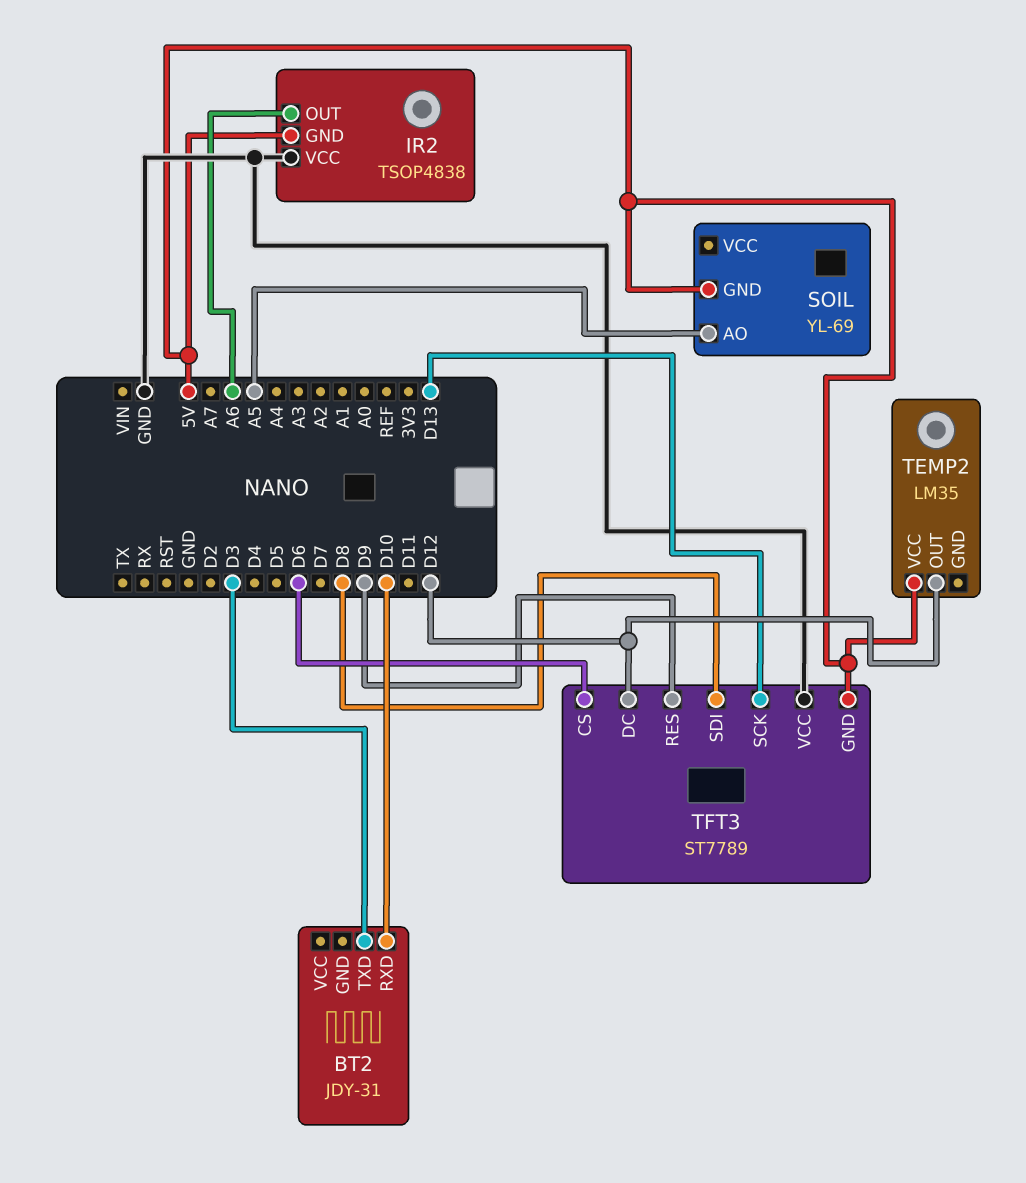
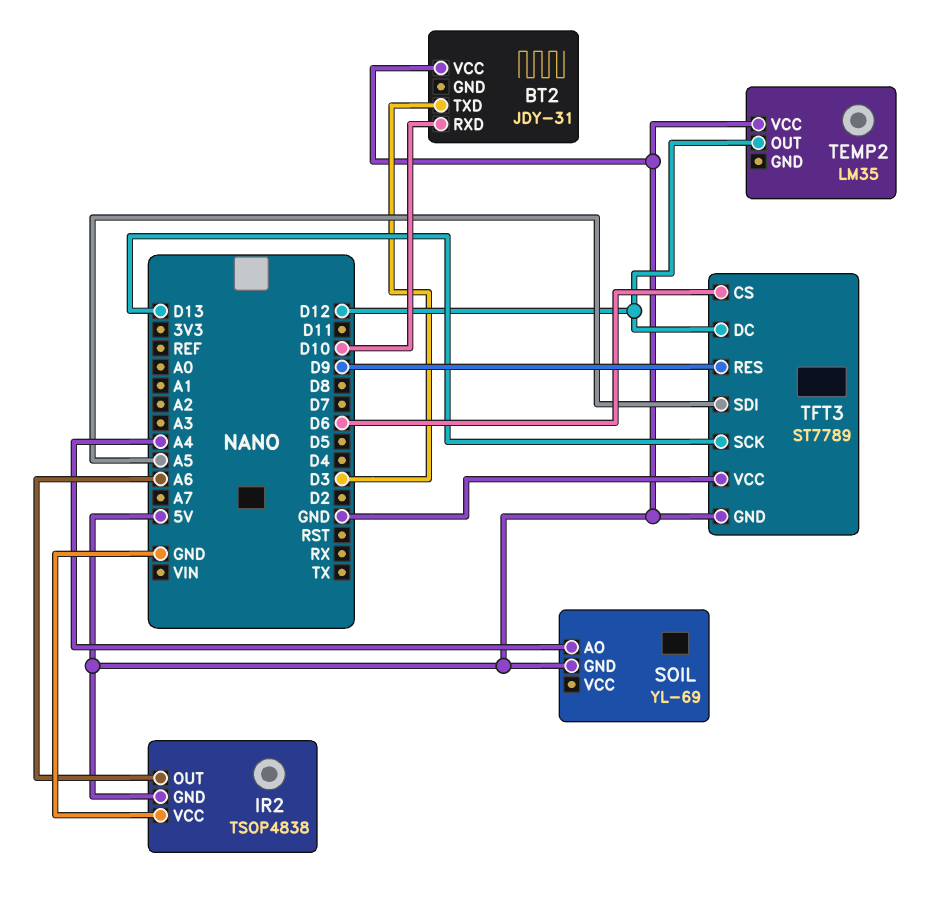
BT2 pin VCC: none -> 5V
SOIL pin AO: A5 -> A4
TFT3 pin SDI: D8 -> A5

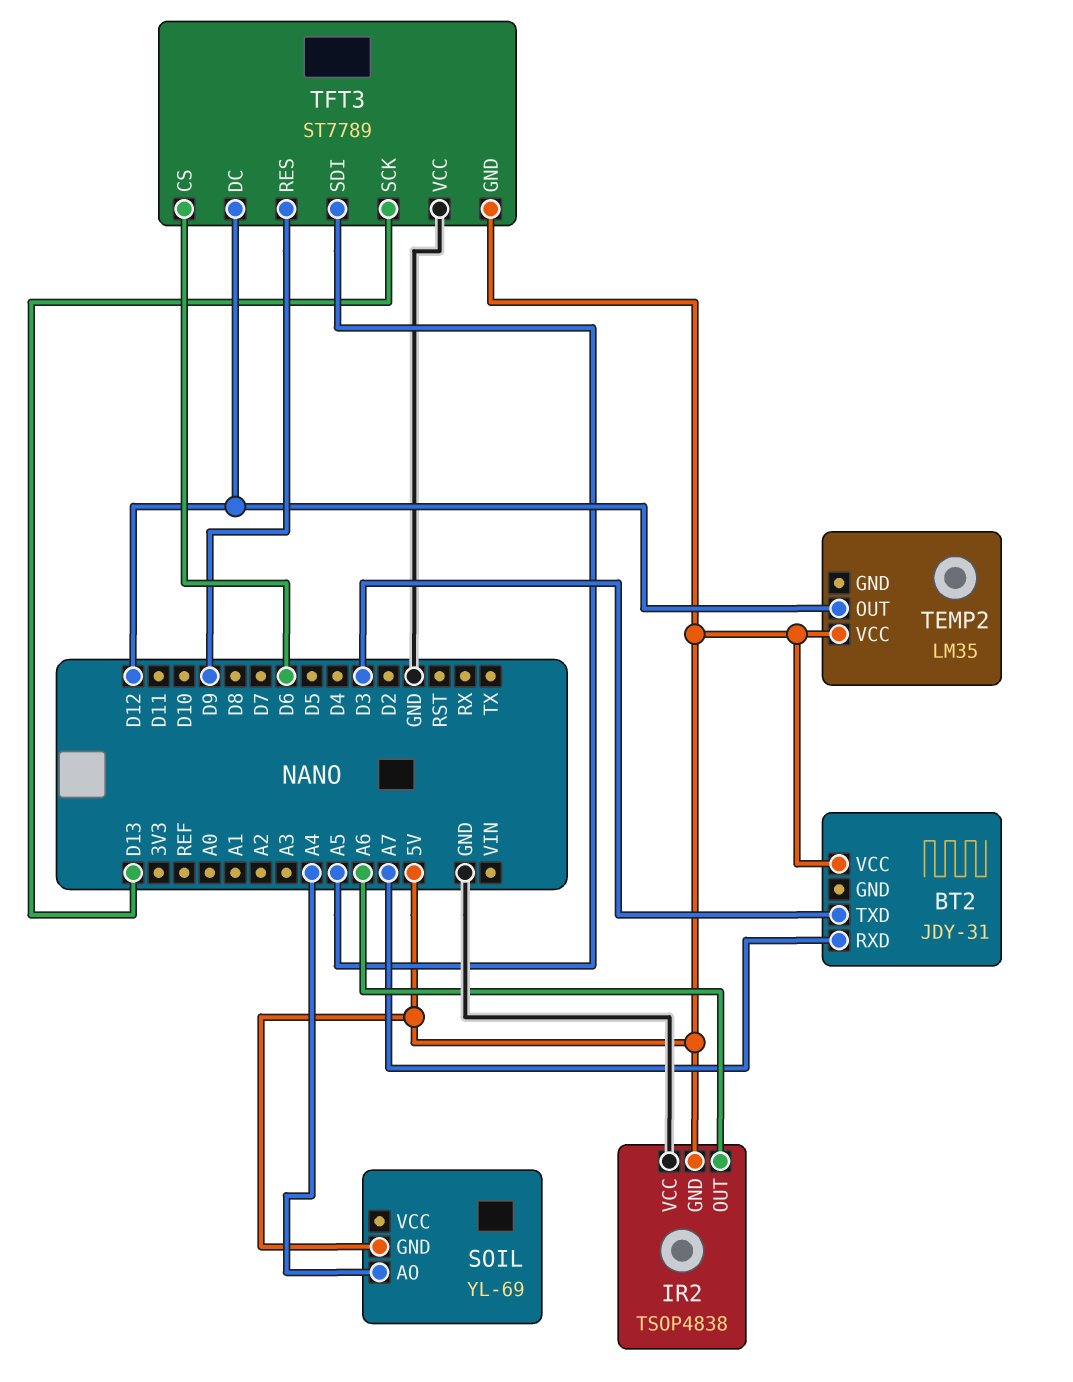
BT2 pin RXD: D10 -> A7

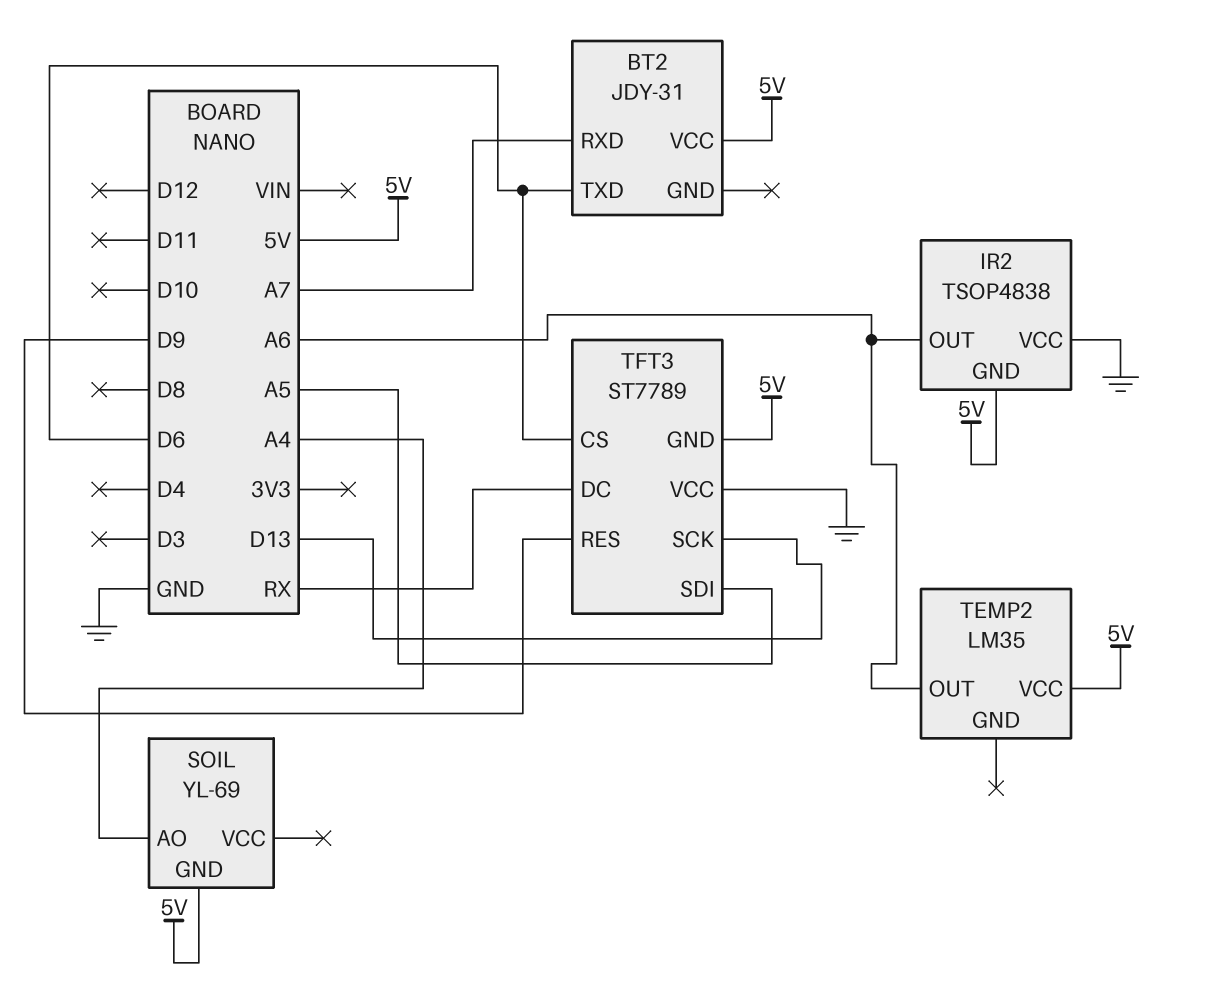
BT2 pin TXD: D3 -> D6
TEMP2 pin OUT: D12 -> A6
TFT3 pin DC: D12 -> RX

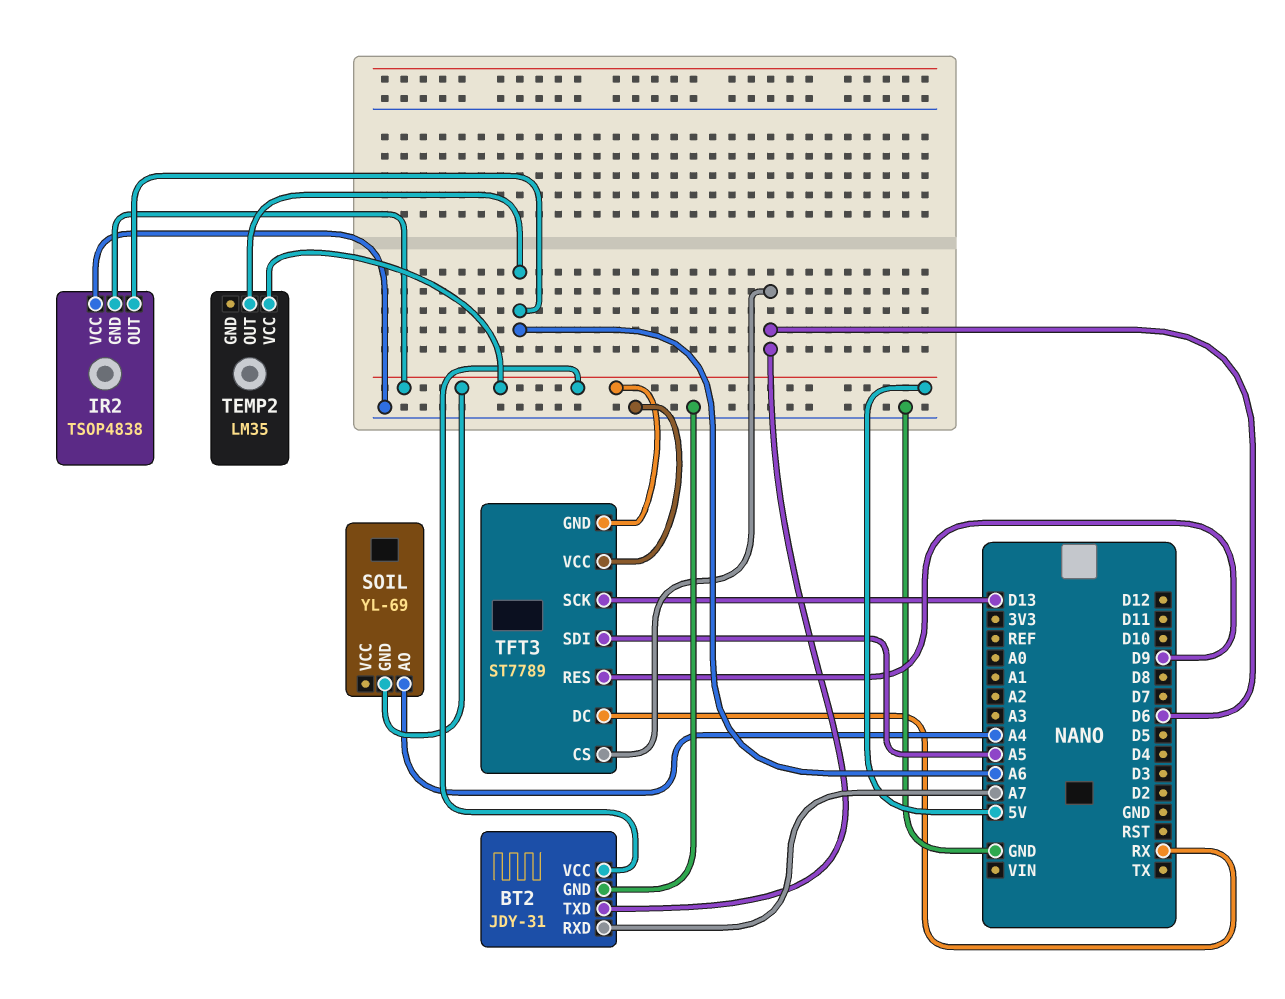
BT2 pin GND: none -> GND

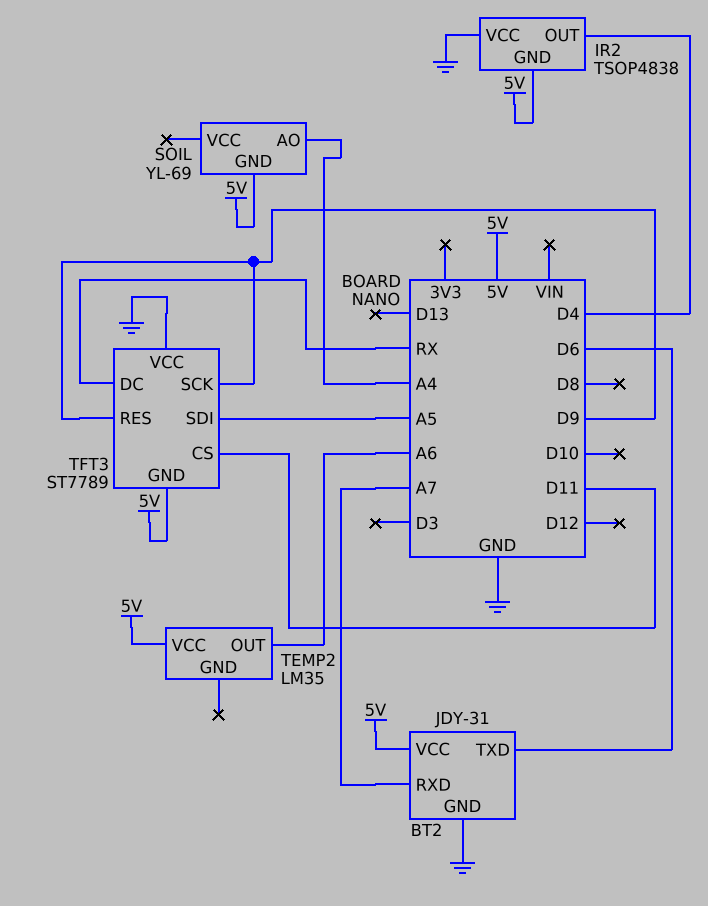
IR2 pin OUT: A6 -> D4
TFT3 pin CS: D6 -> D11
TFT3 pin SCK: D13 -> D9

